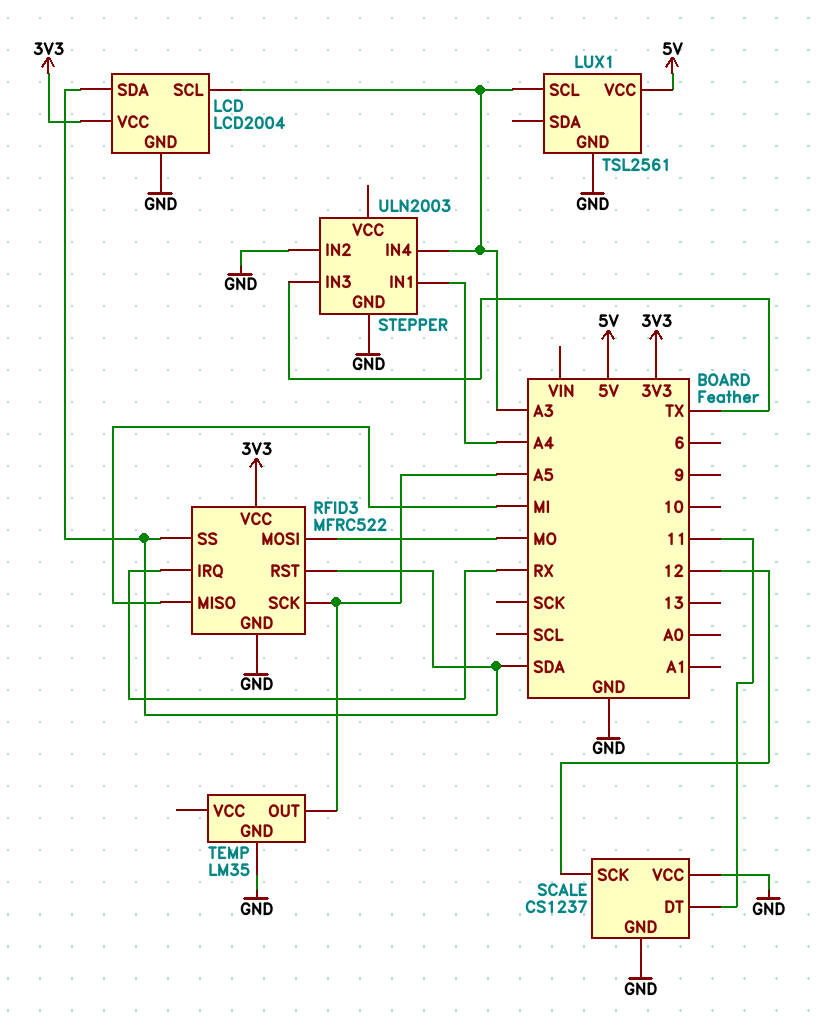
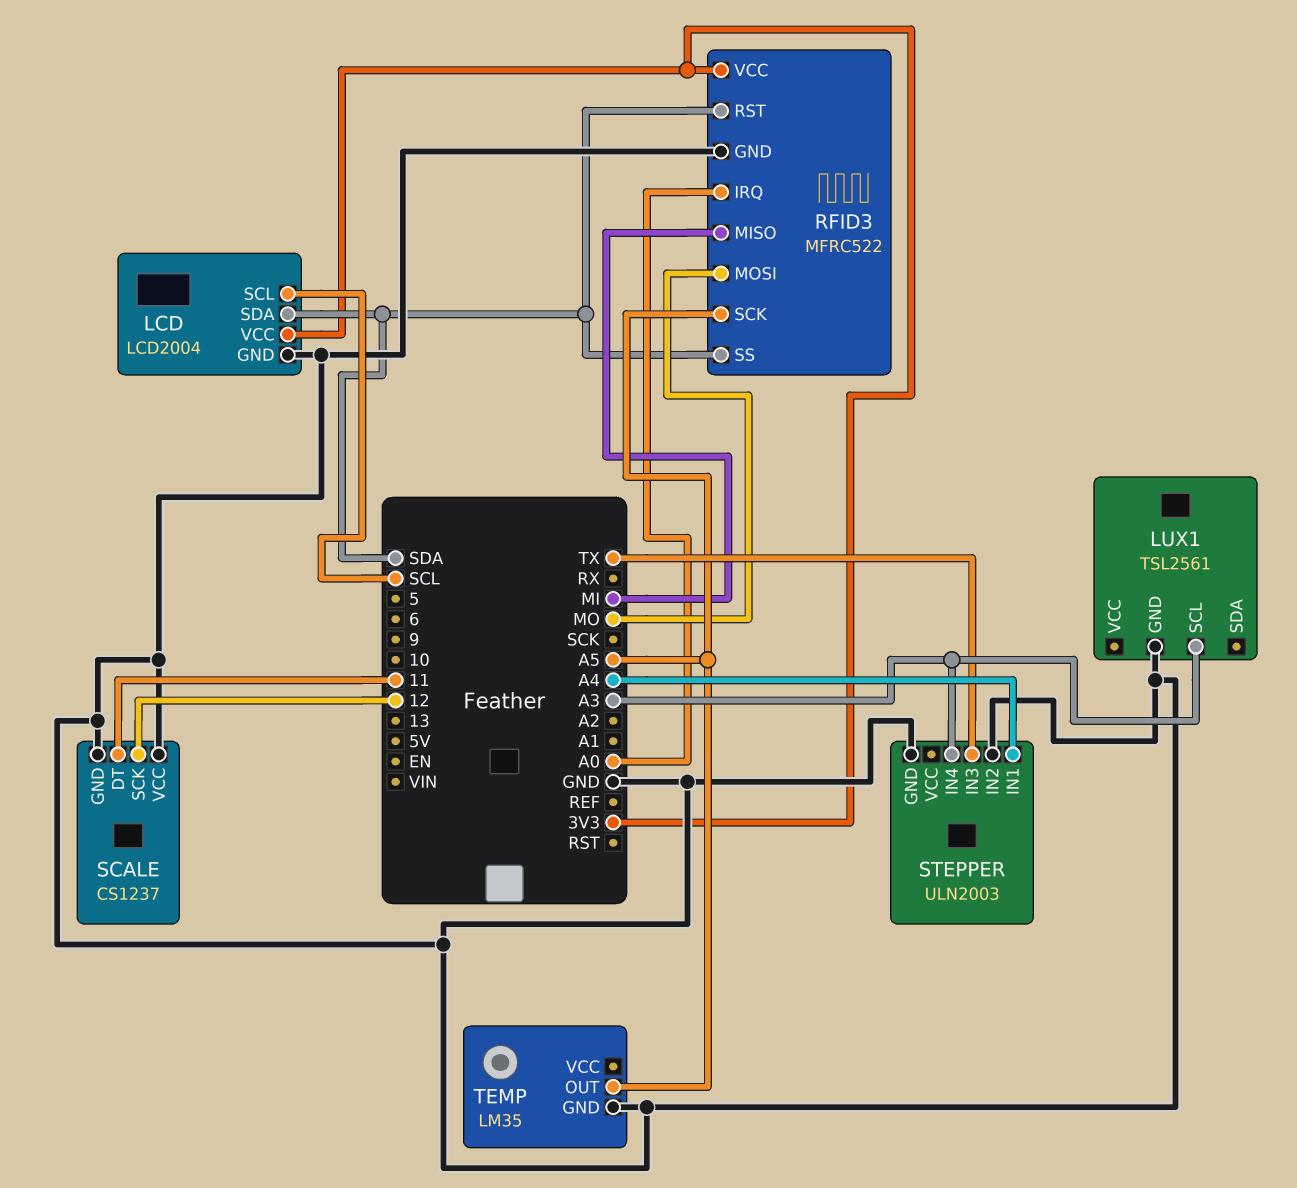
LCD pin SCL: A3 -> SCL
LUX1 pin VCC: 5V -> none
RFID3 pin IRQ: RX -> A0

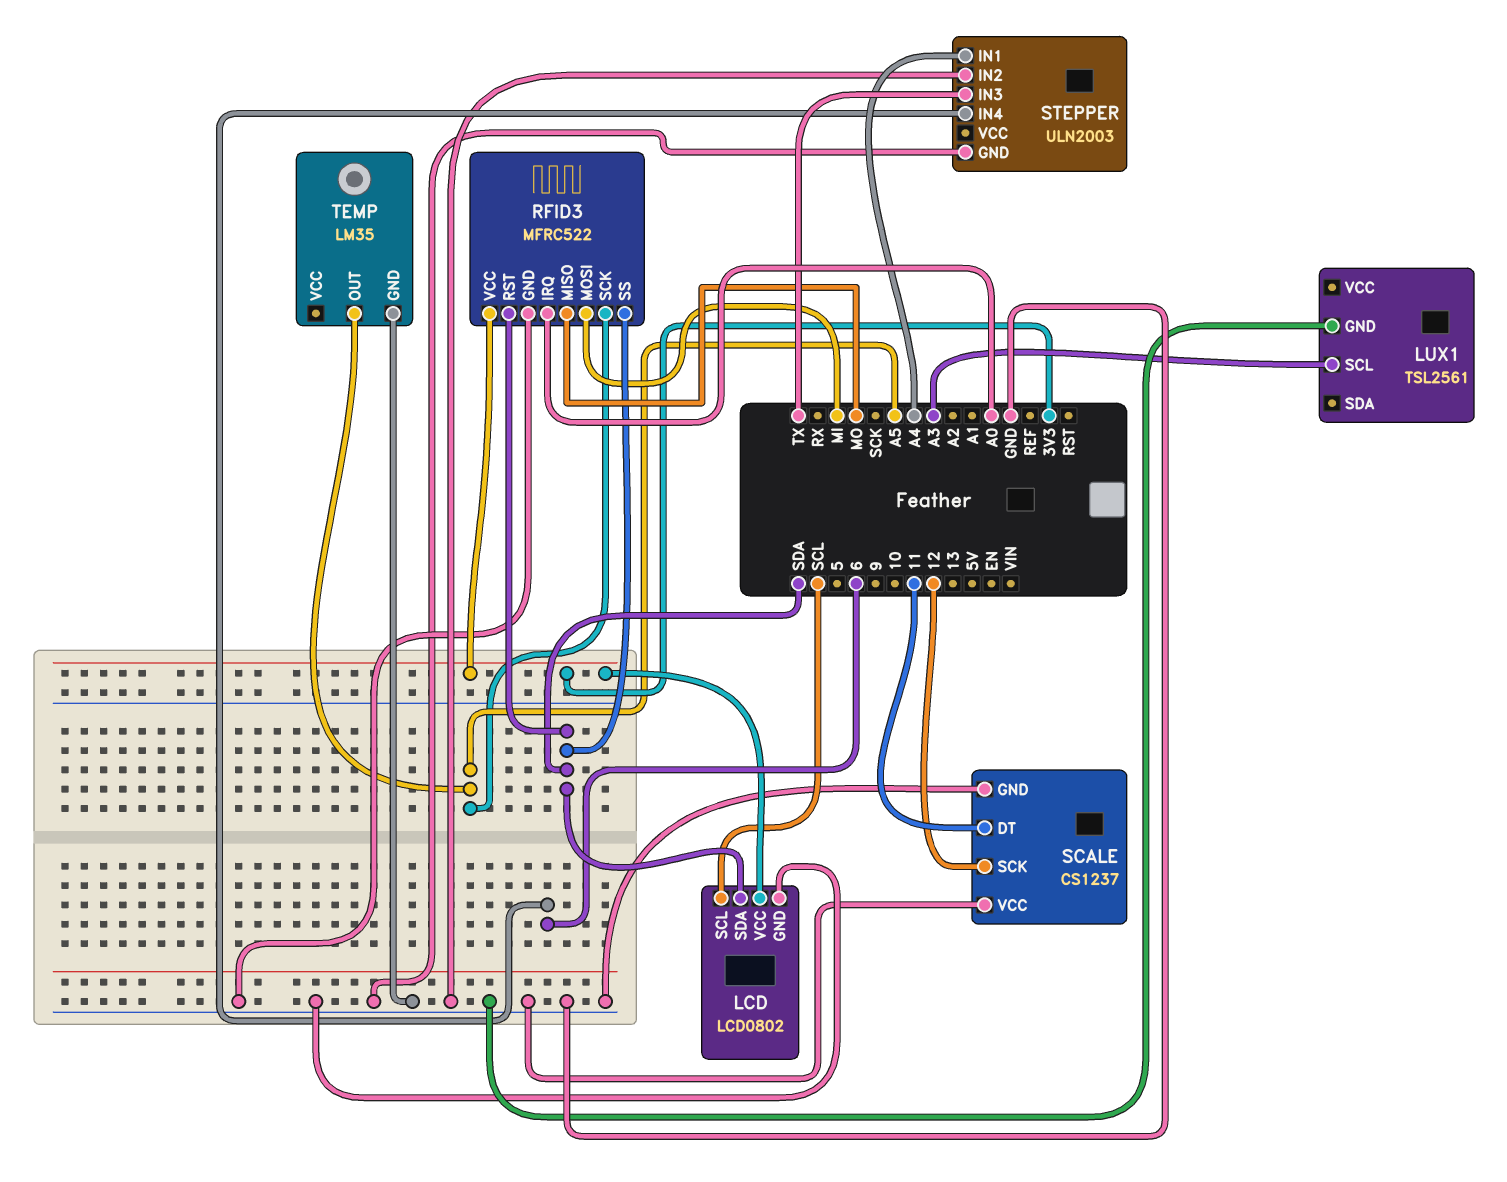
LCD: LCD2004 -> LCD0802
RFID3 pin MISO: MI -> MO
RFID3 pin MOSI: MO -> MI
STEPPER pin IN4: A3 -> 6

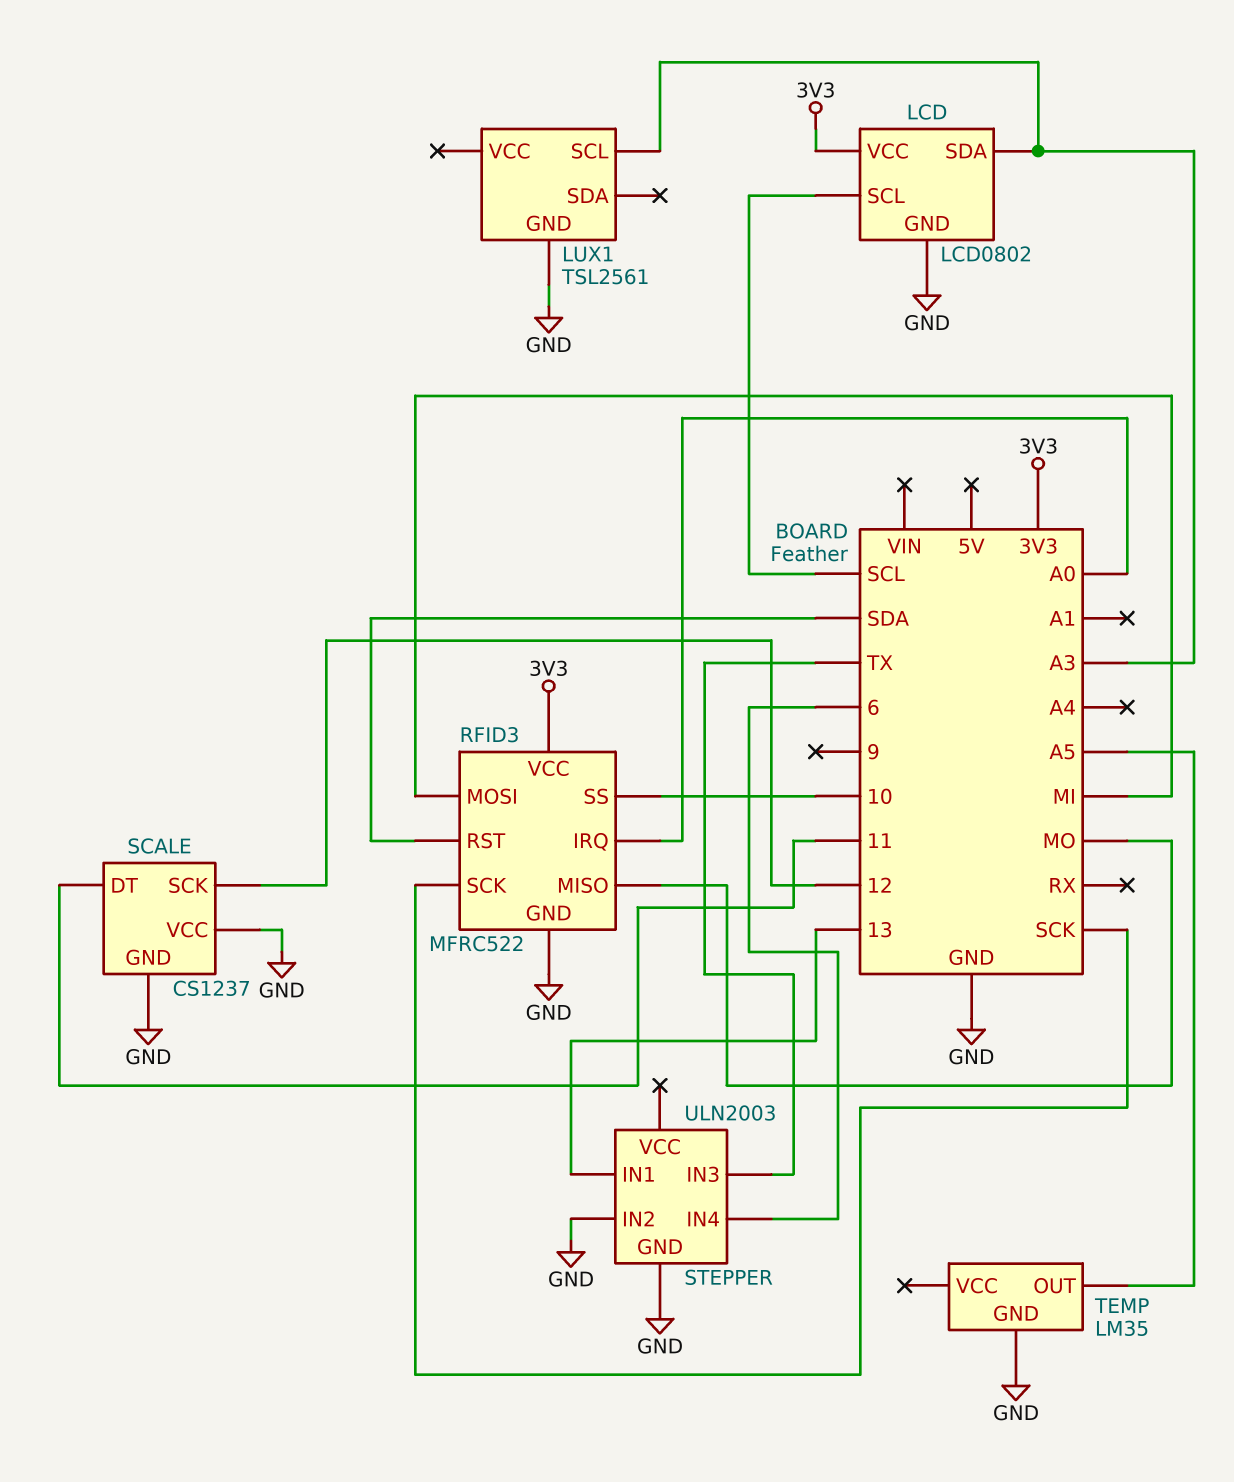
LCD pin SDA: SDA -> A3
RFID3 pin SCK: A5 -> SCK
RFID3 pin SS: SDA -> 10
STEPPER pin IN1: A4 -> 13

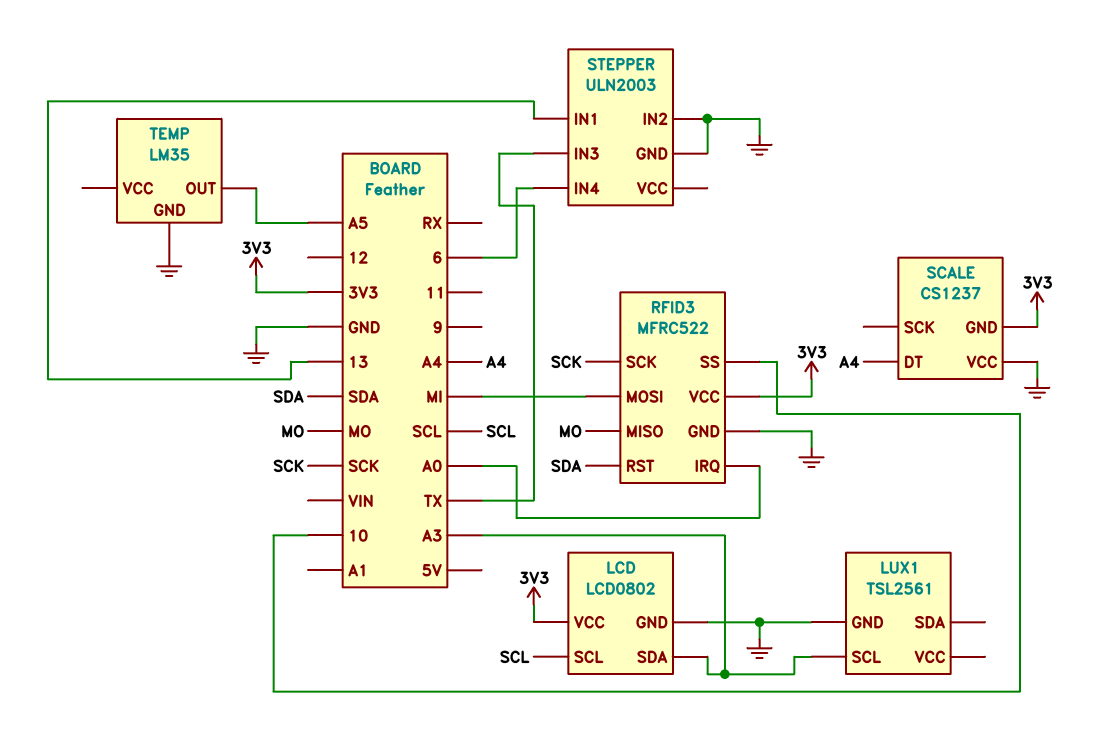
SCALE pin DT: 11 -> A4
SCALE pin GND: GND -> 3V3
SCALE pin SCK: 12 -> none

